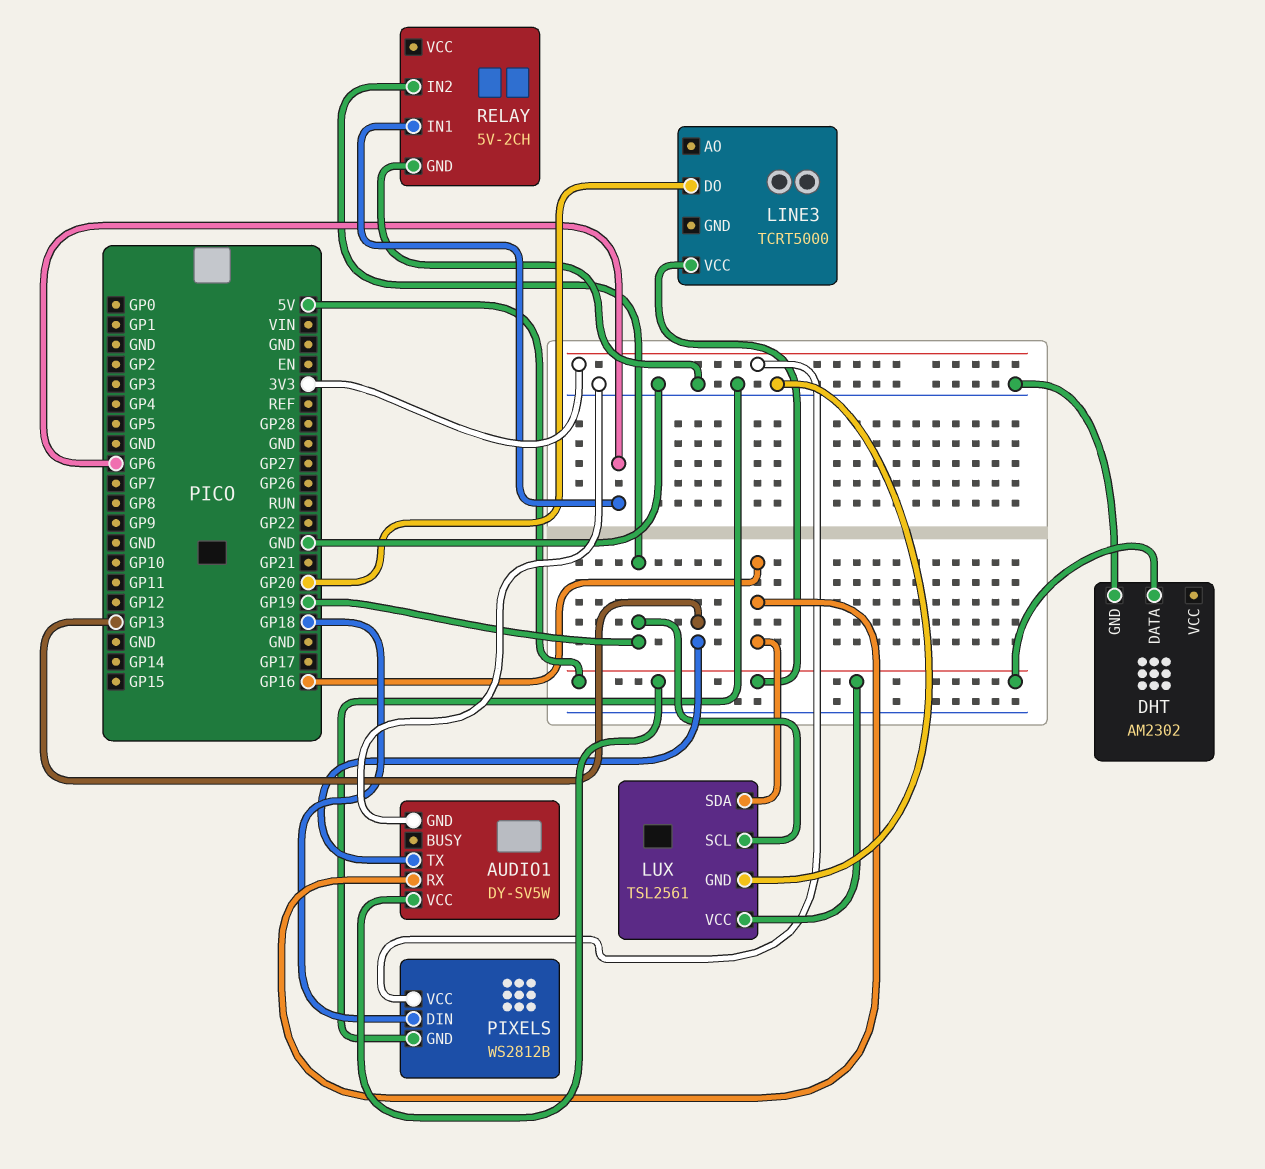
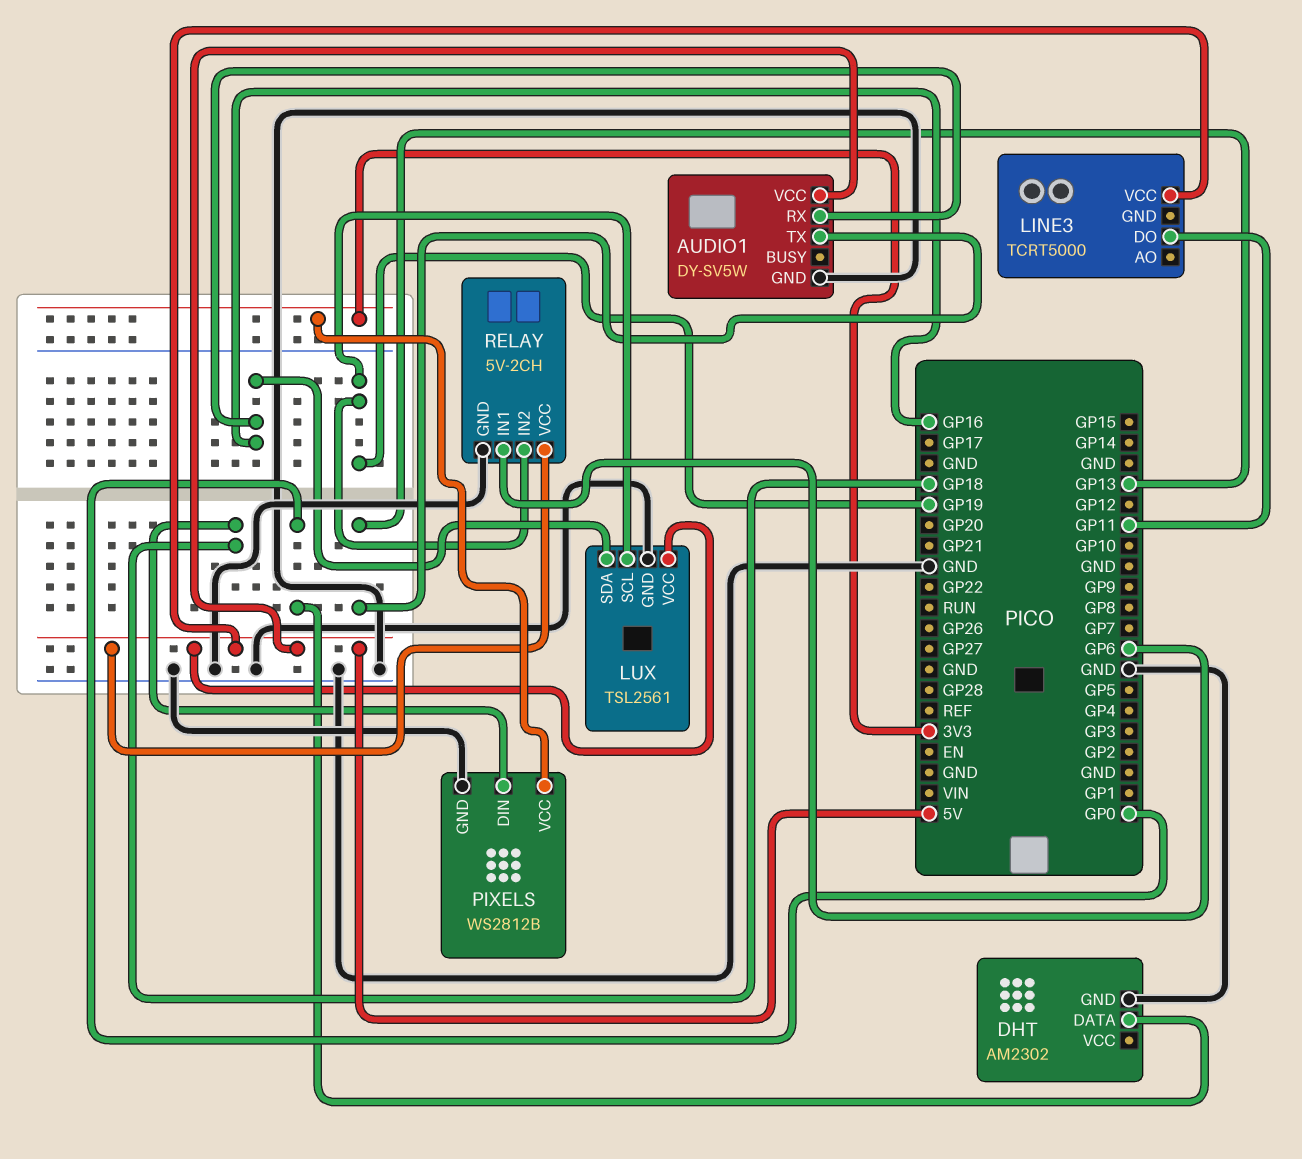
DHT pin DATA: 5V -> GP0
LINE3 pin DO: GP20 -> GP11
RELAY pin VCC: none -> 5V

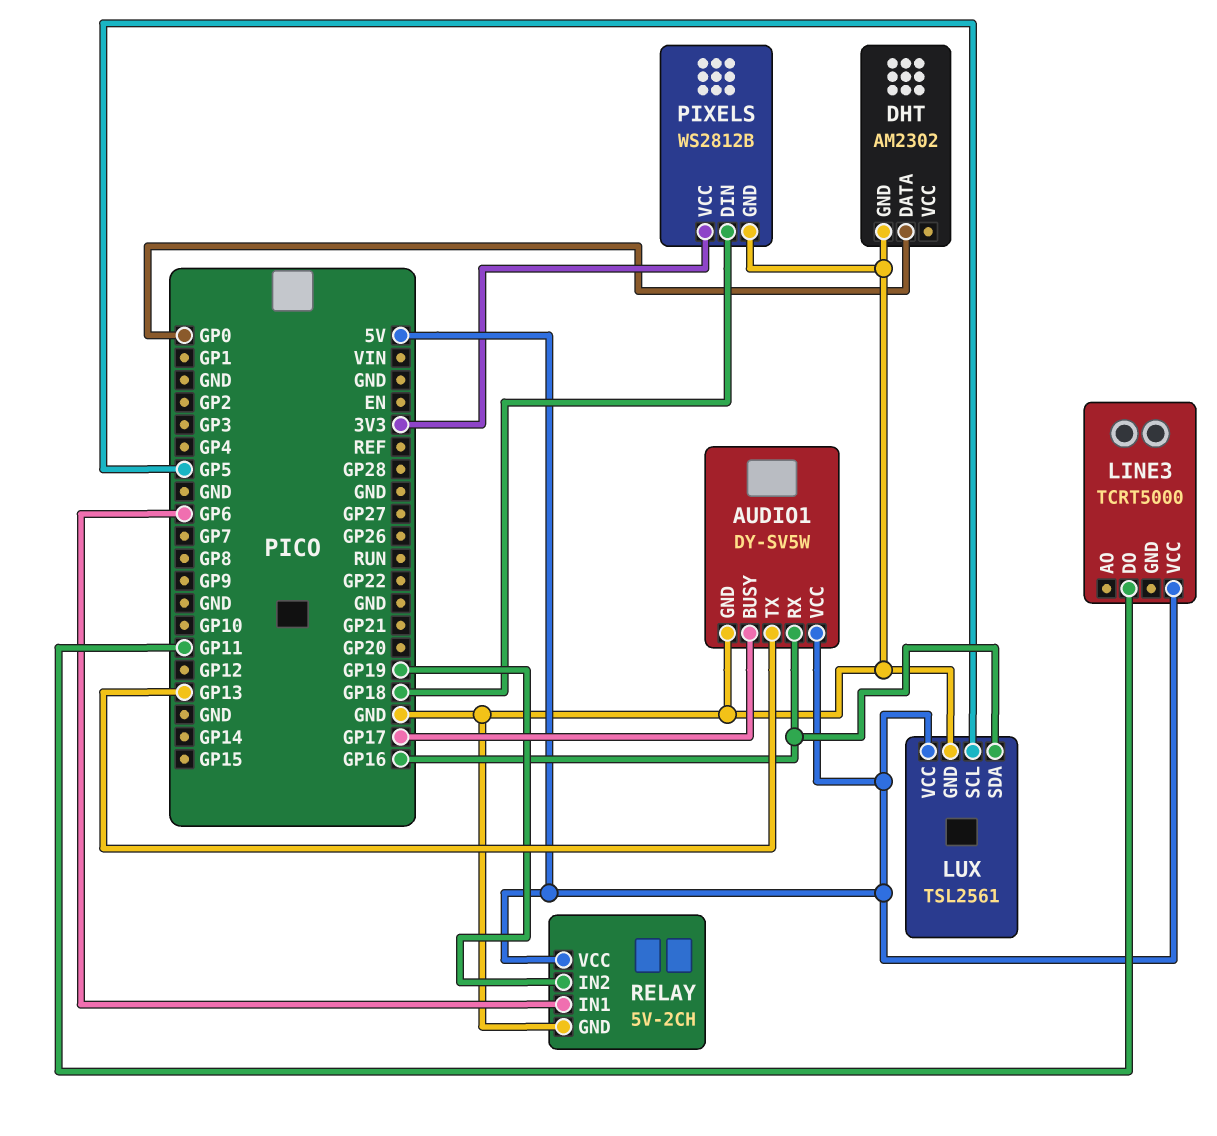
AUDIO1 pin BUSY: none -> GP17
LUX pin SCL: GP19 -> GP5

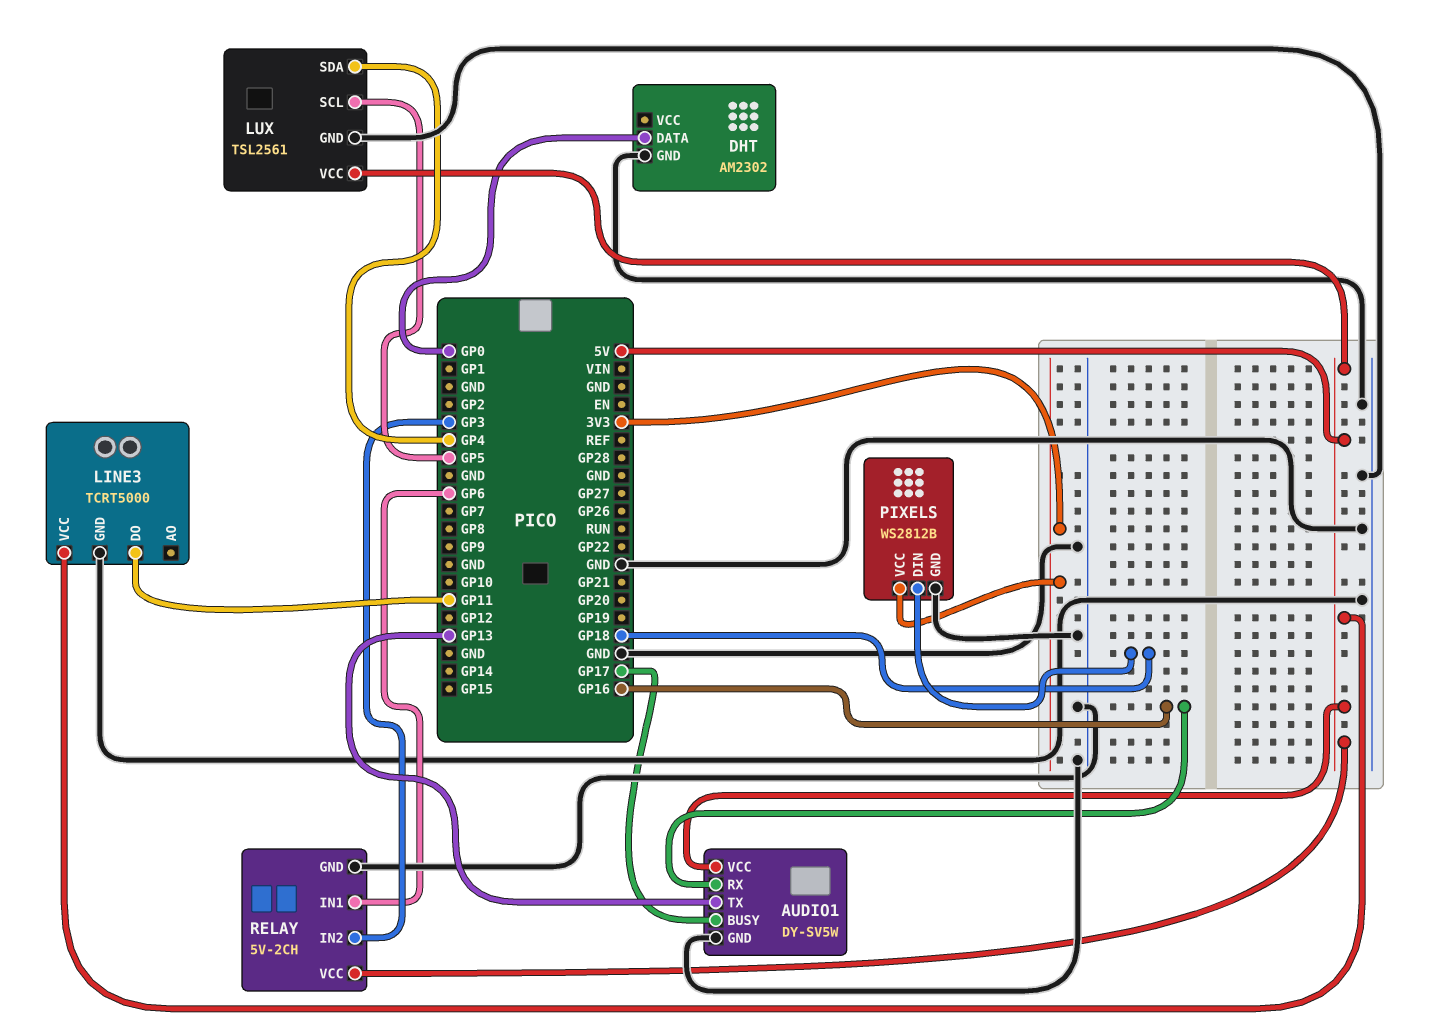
LINE3 pin GND: none -> GND
LUX pin SDA: GP16 -> GP4
RELAY pin IN2: GP19 -> GP3

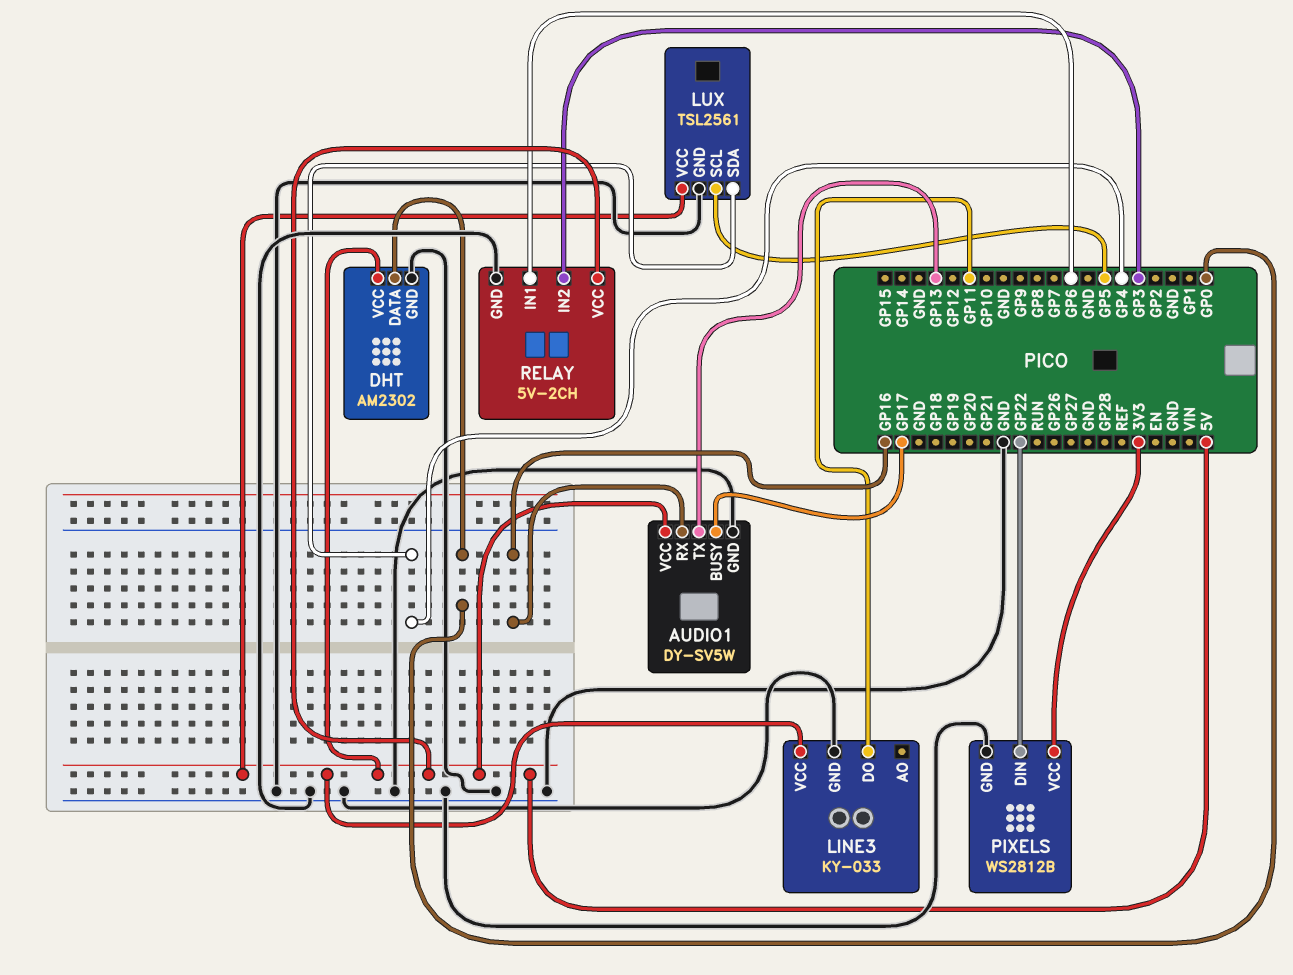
DHT pin VCC: none -> 5V
LINE3: TCRT5000 -> KY-033
PIXELS pin DIN: GP18 -> GP22

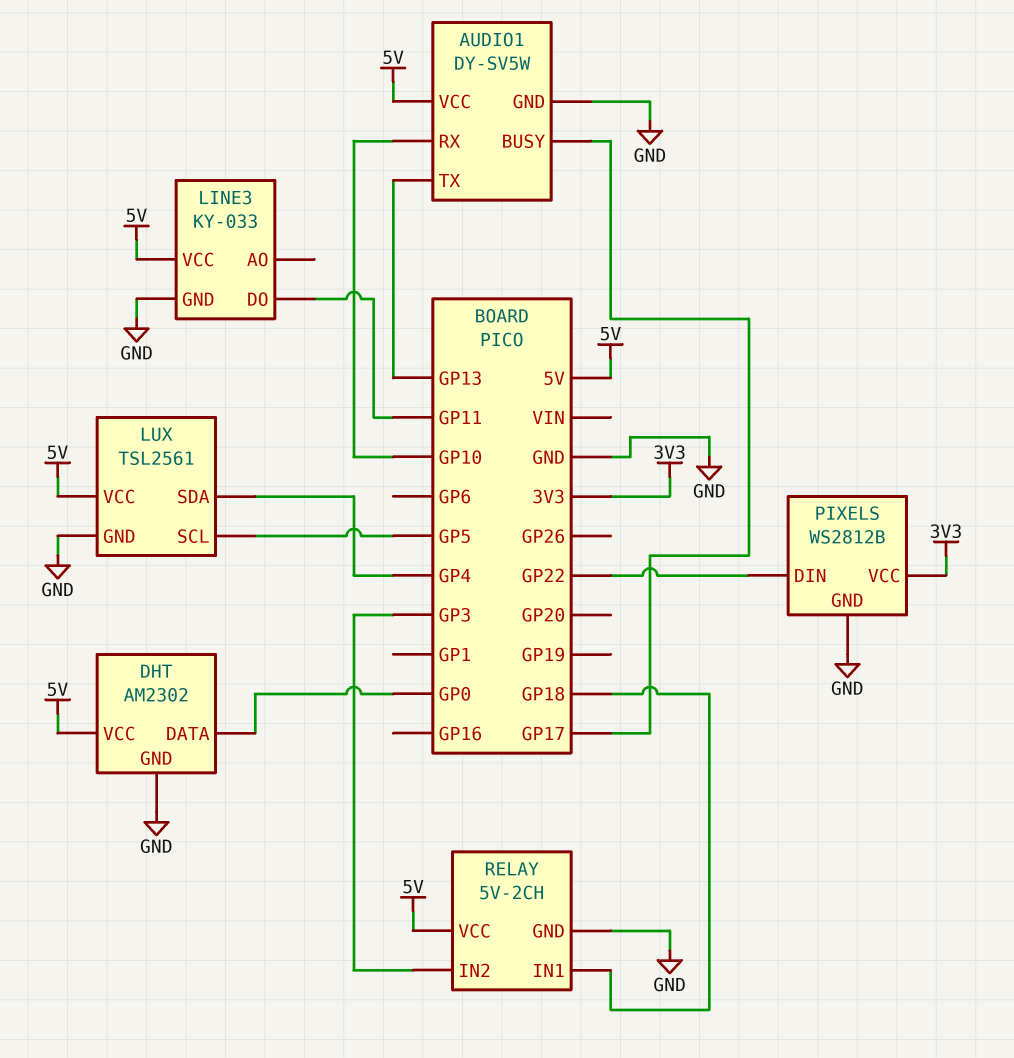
AUDIO1 pin RX: GP16 -> GP10
RELAY pin IN1: GP6 -> GP18

